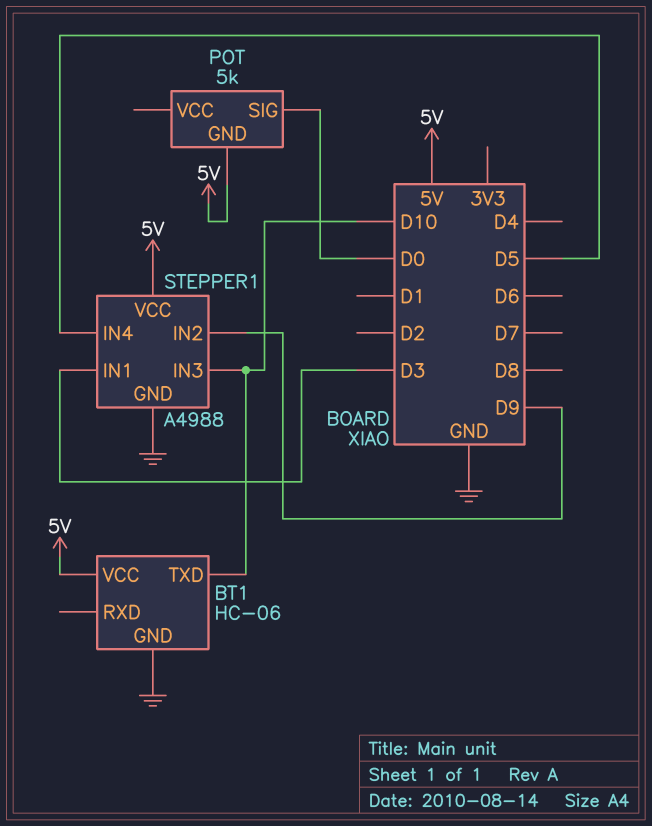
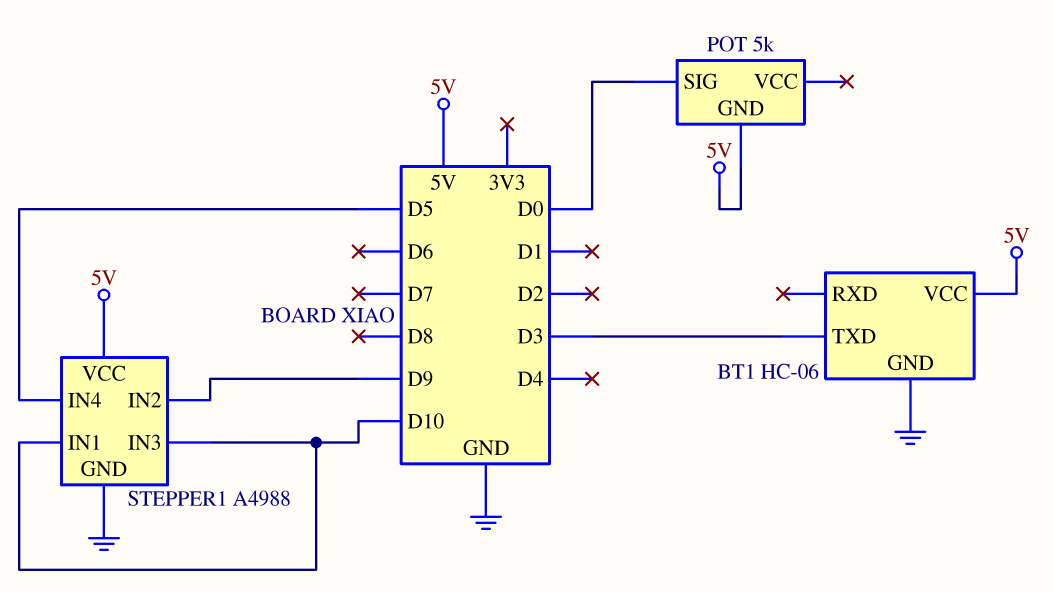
BT1 pin TXD: D10 -> D3
STEPPER1 pin IN1: D3 -> D10

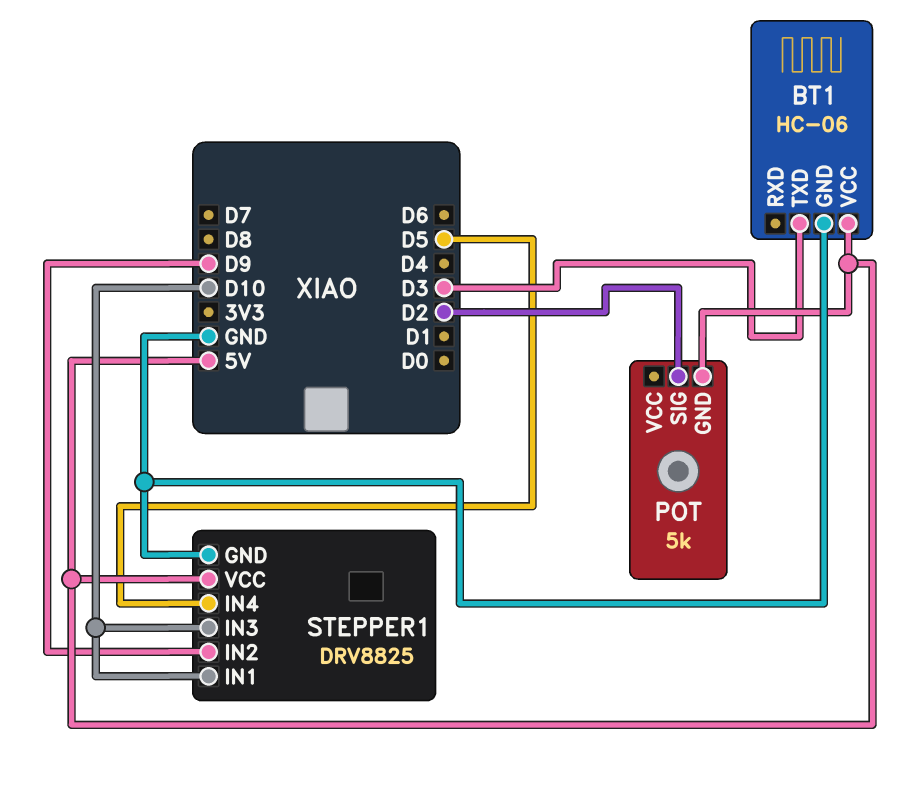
POT pin SIG: D0 -> D2
STEPPER1: A4988 -> DRV8825

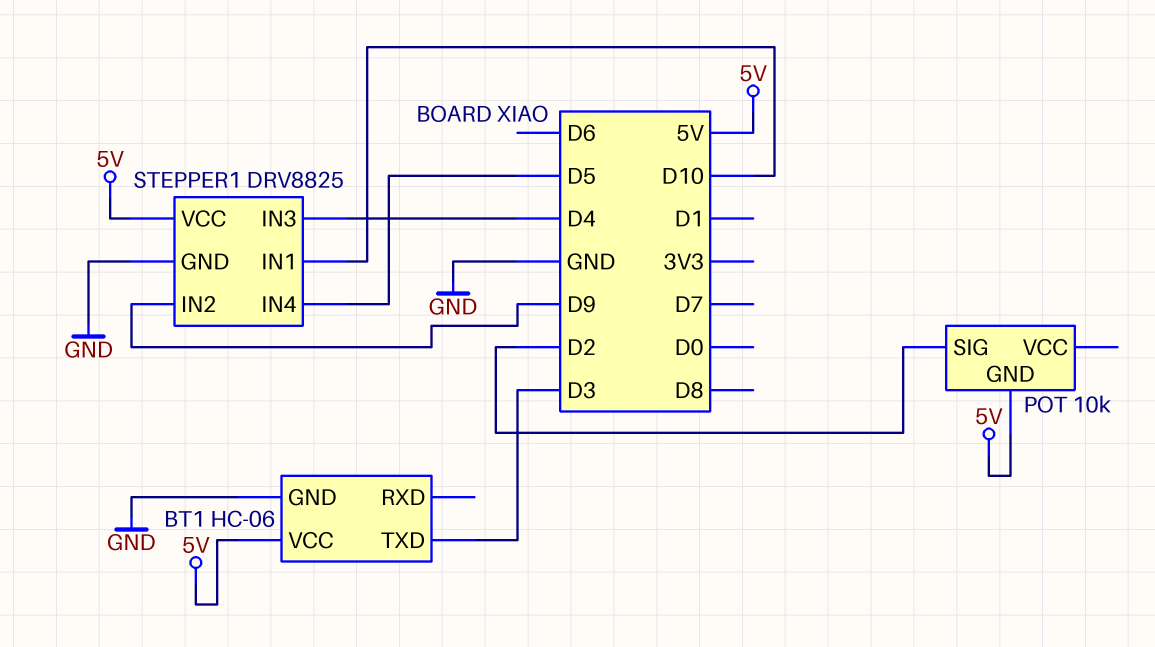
POT: 5k -> 10k
STEPPER1 pin IN3: D10 -> D4

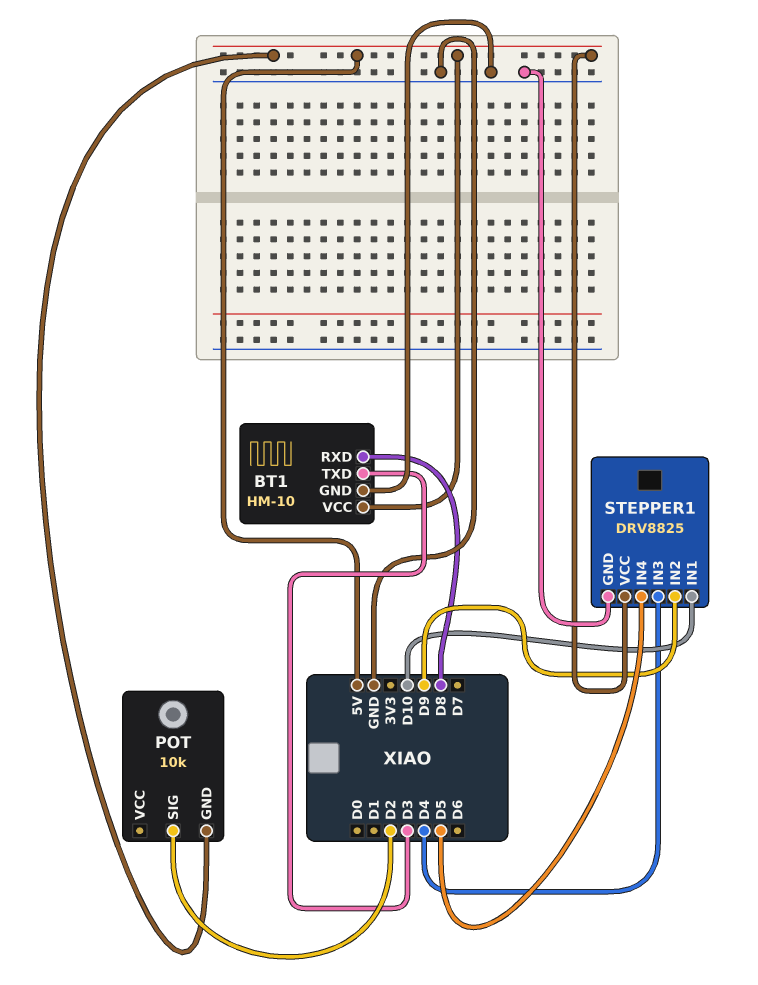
BT1: HC-06 -> HM-10
BT1 pin RXD: none -> D8

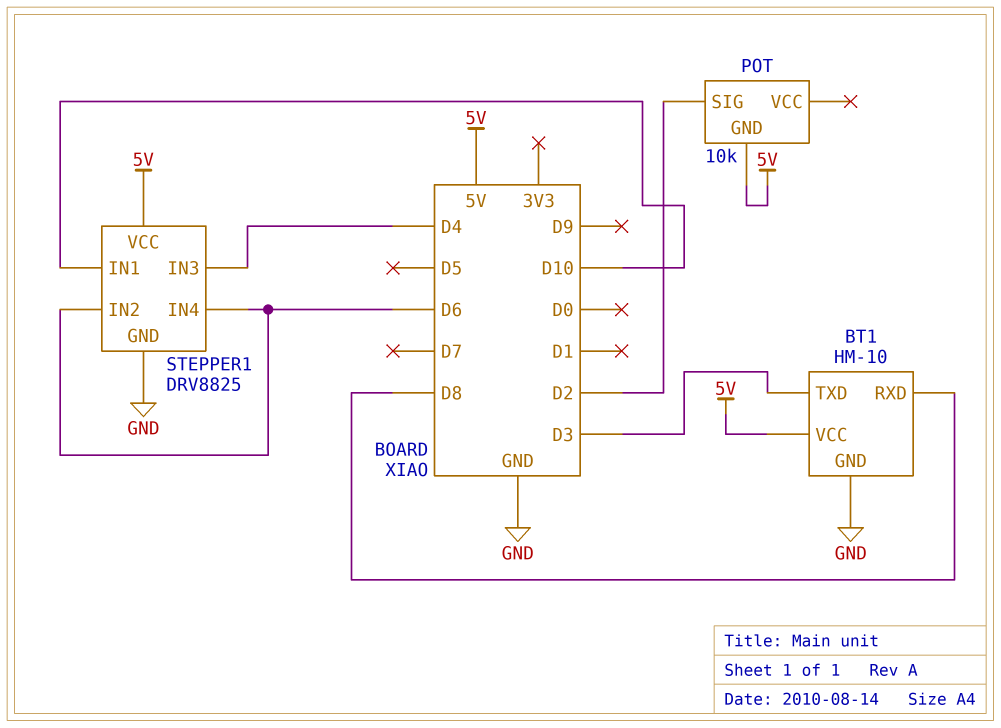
STEPPER1 pin IN2: D9 -> D6
STEPPER1 pin IN4: D5 -> D6

